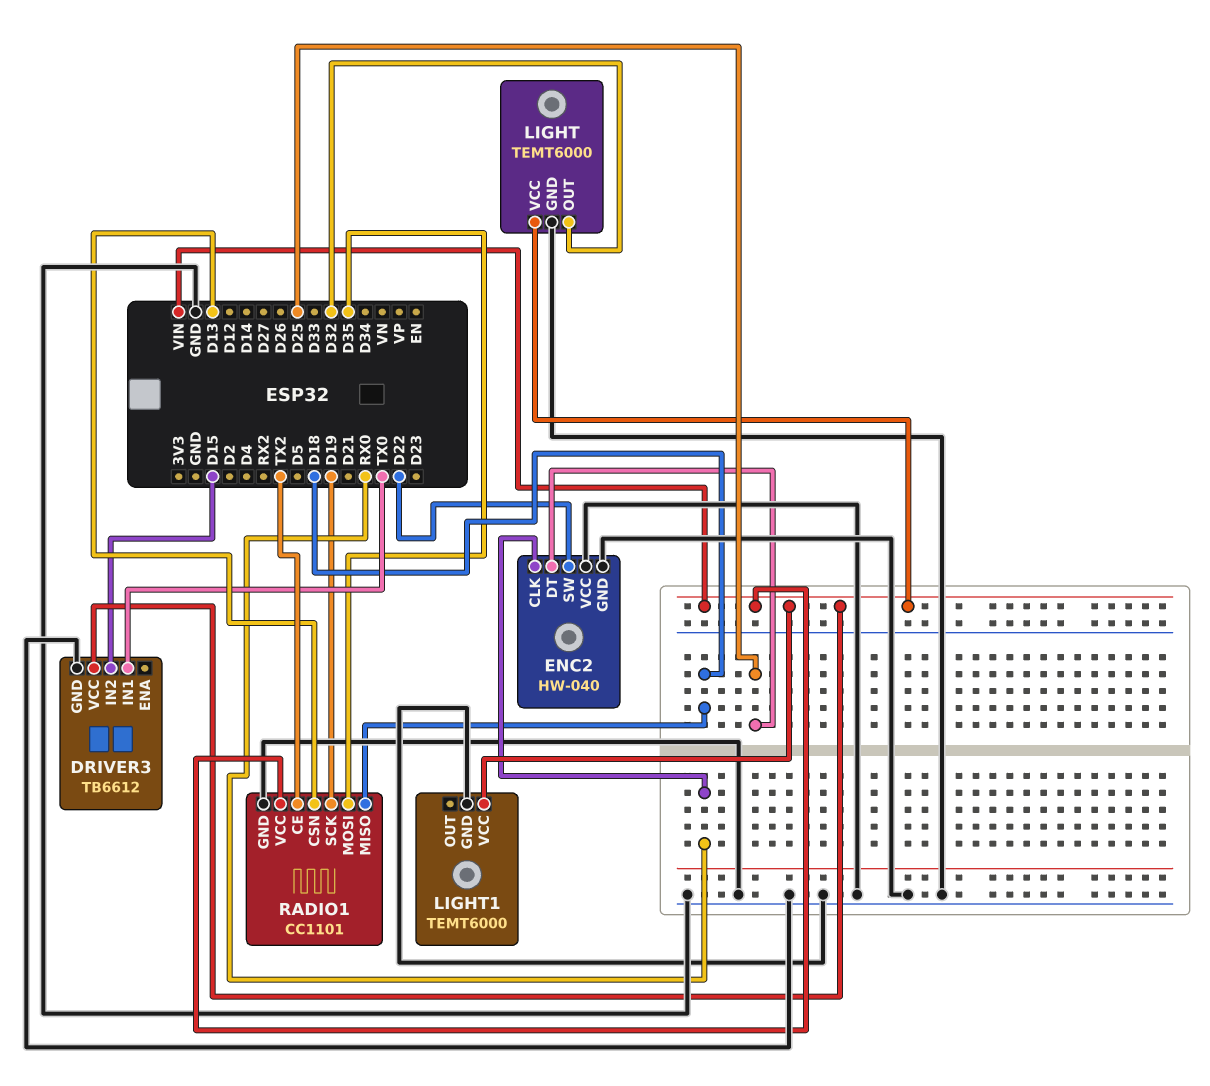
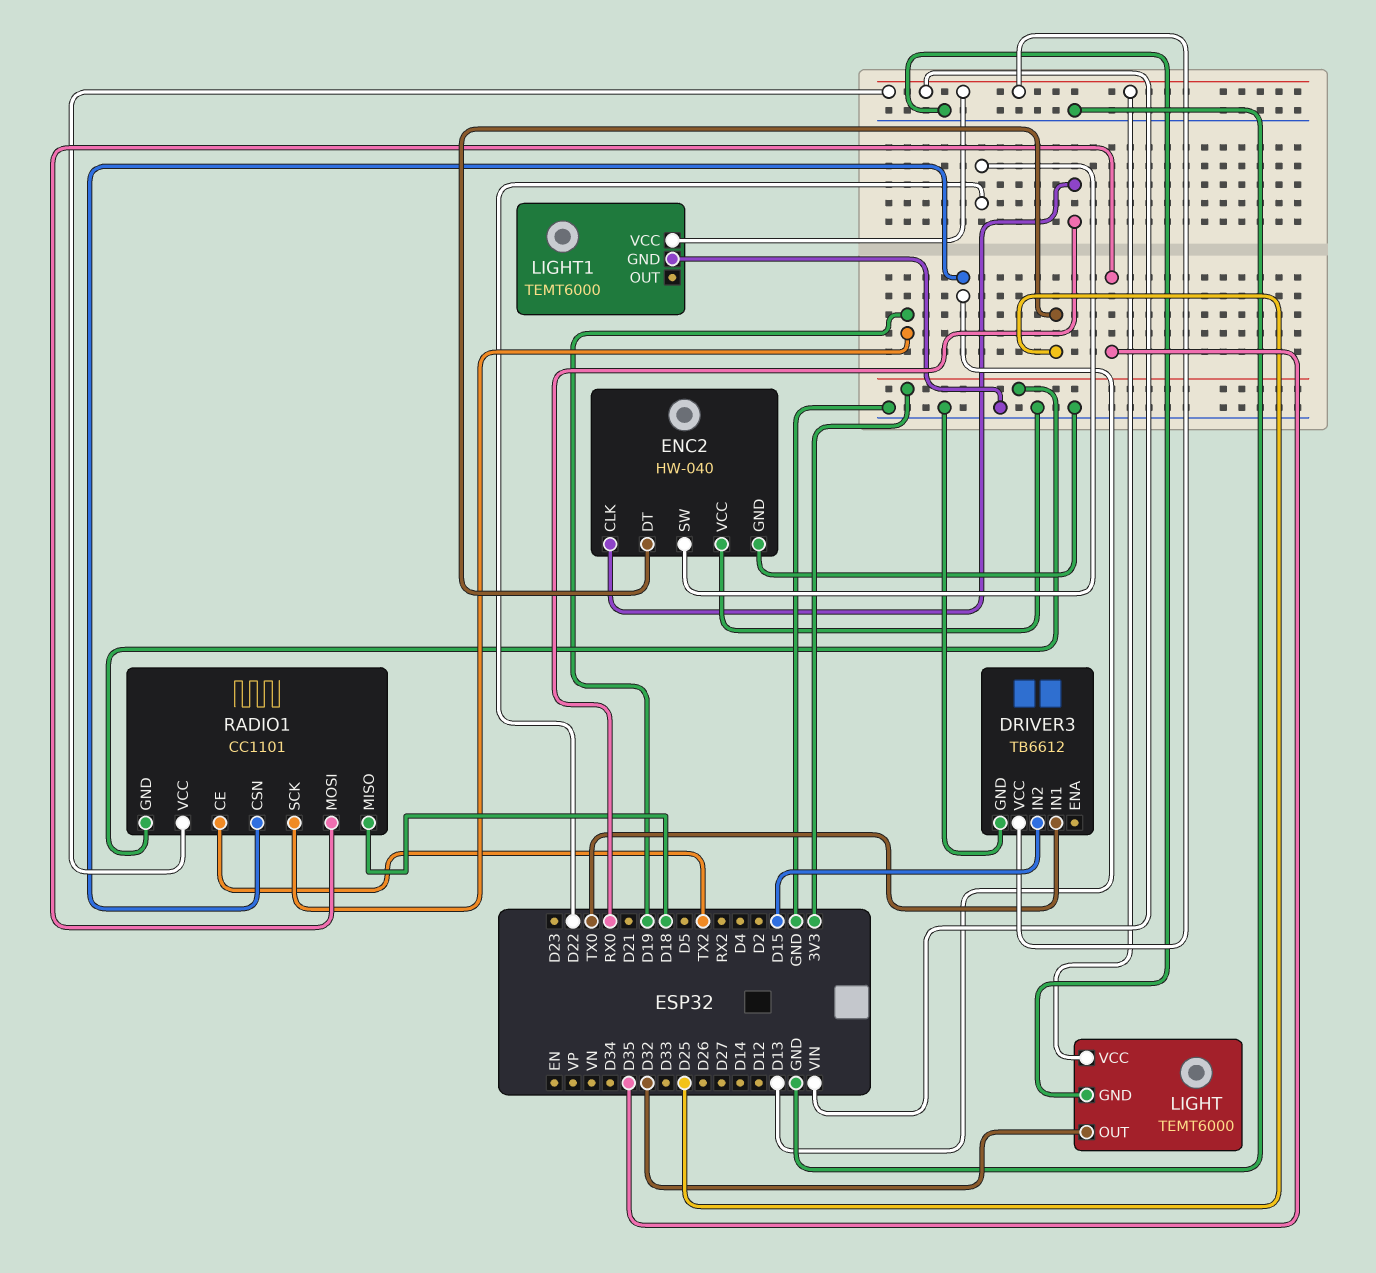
RADIO1 pin GND: GND -> 3V3

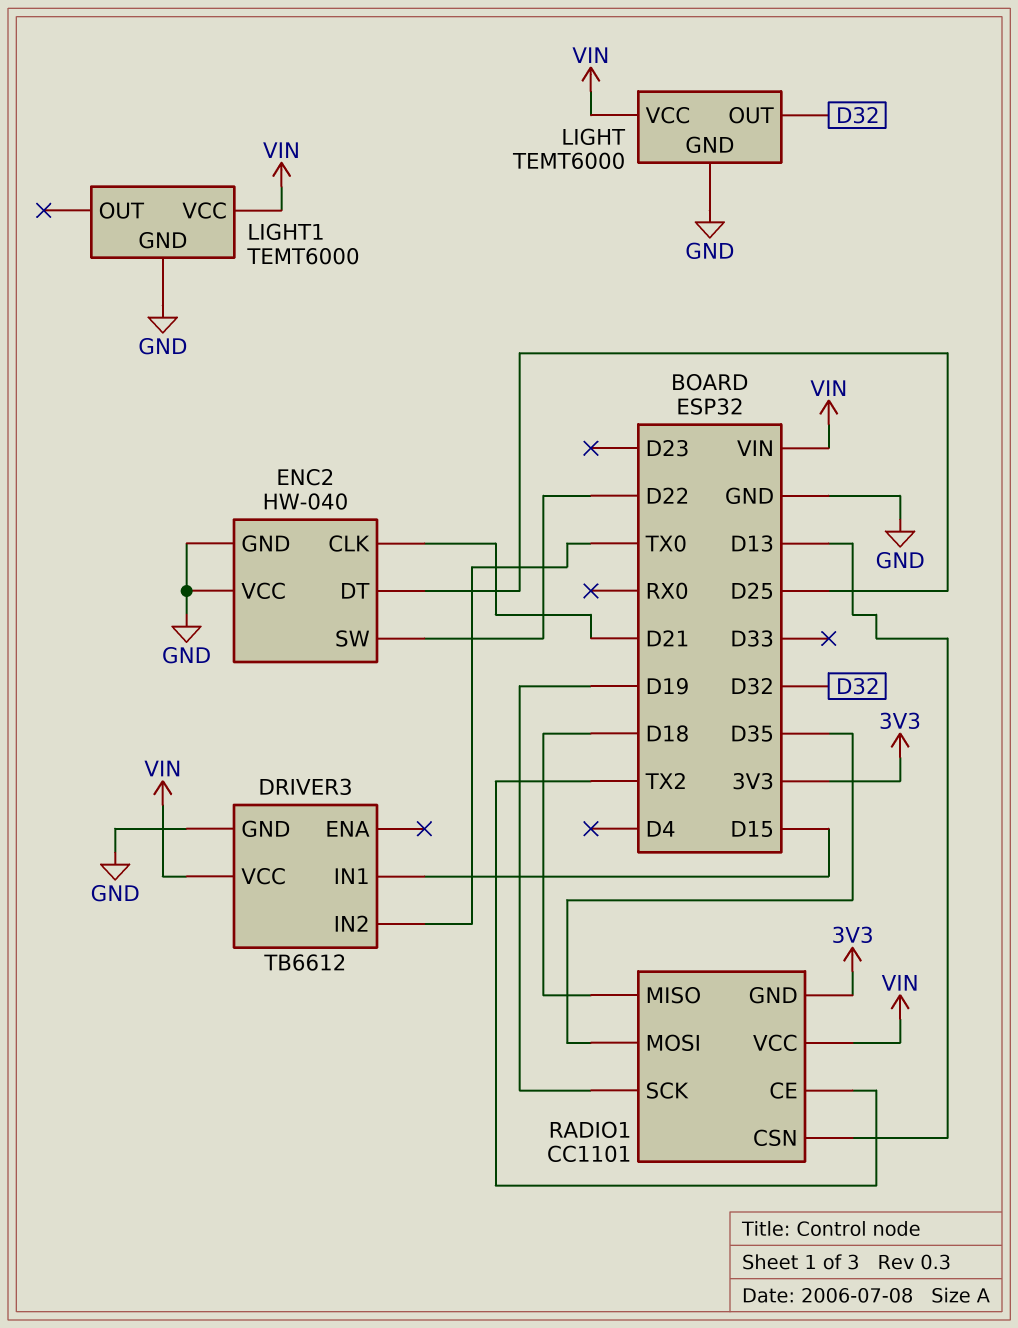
DRIVER3 pin IN1: TX0 -> D15
DRIVER3 pin IN2: D15 -> TX0
ENC2 pin CLK: RX0 -> D21

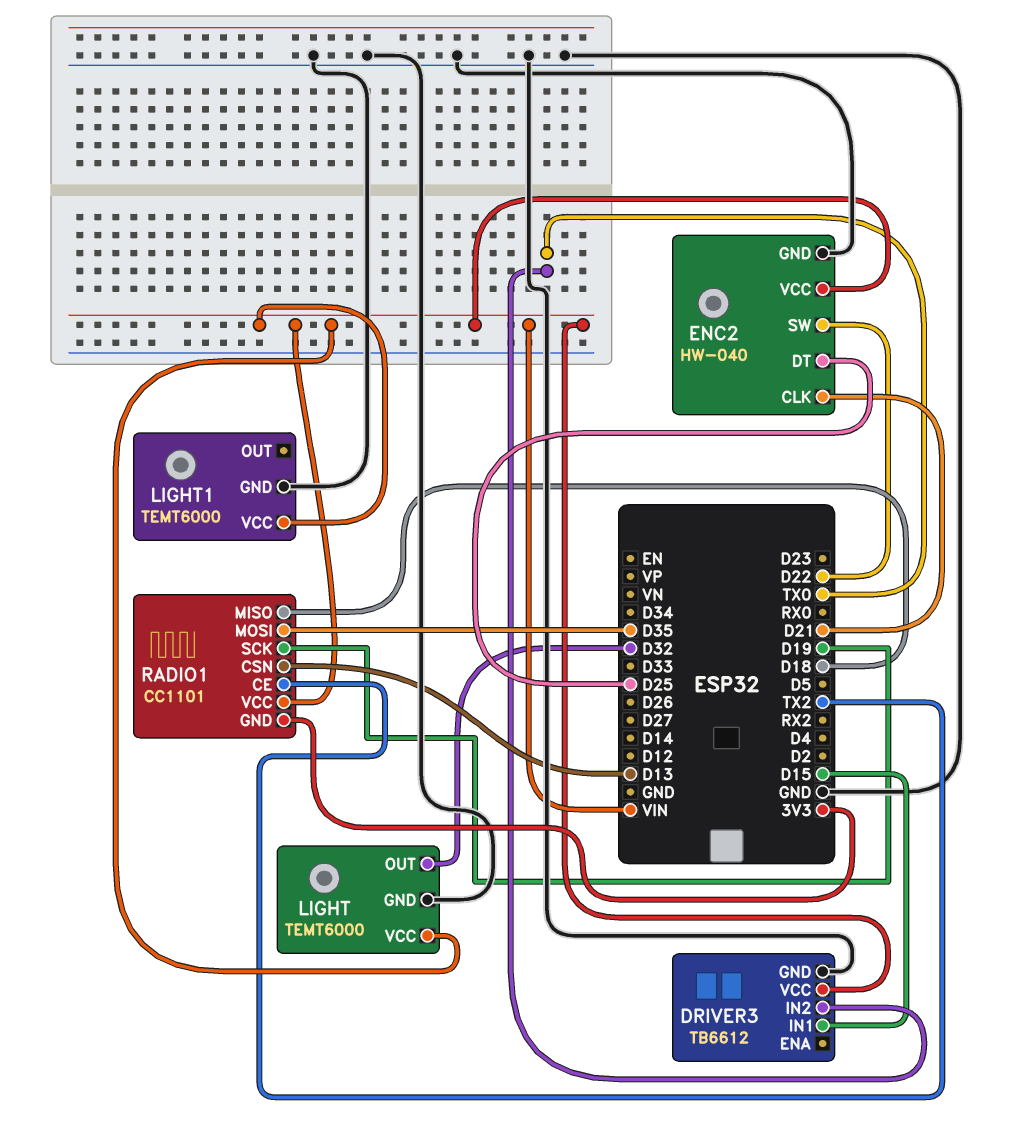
ENC2 pin VCC: GND -> VIN

